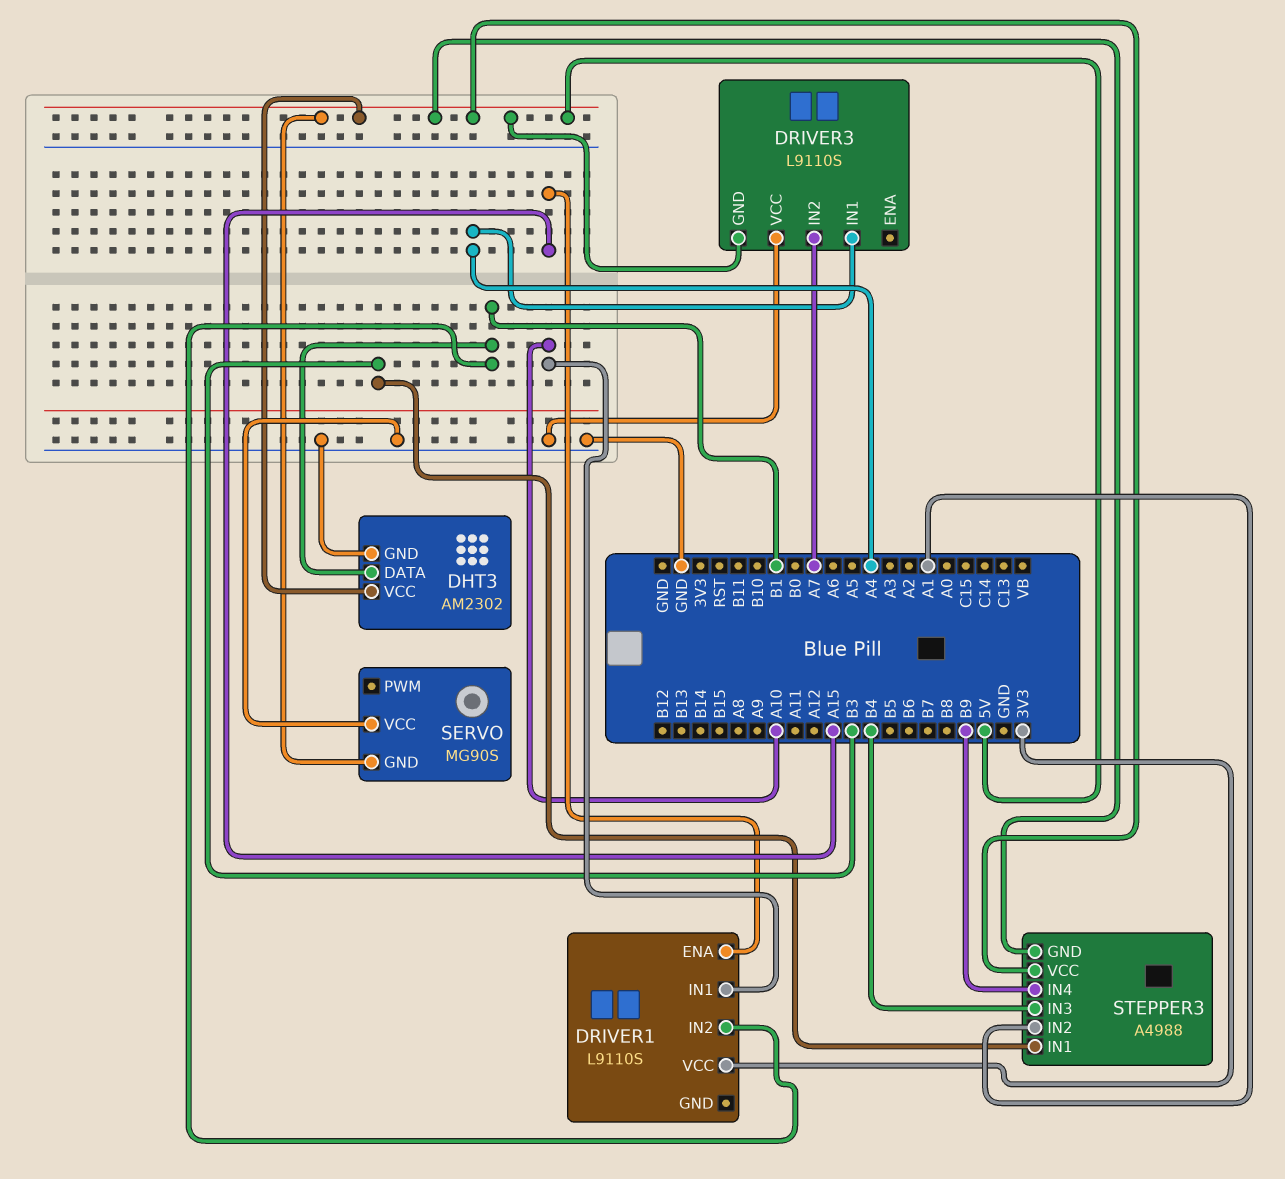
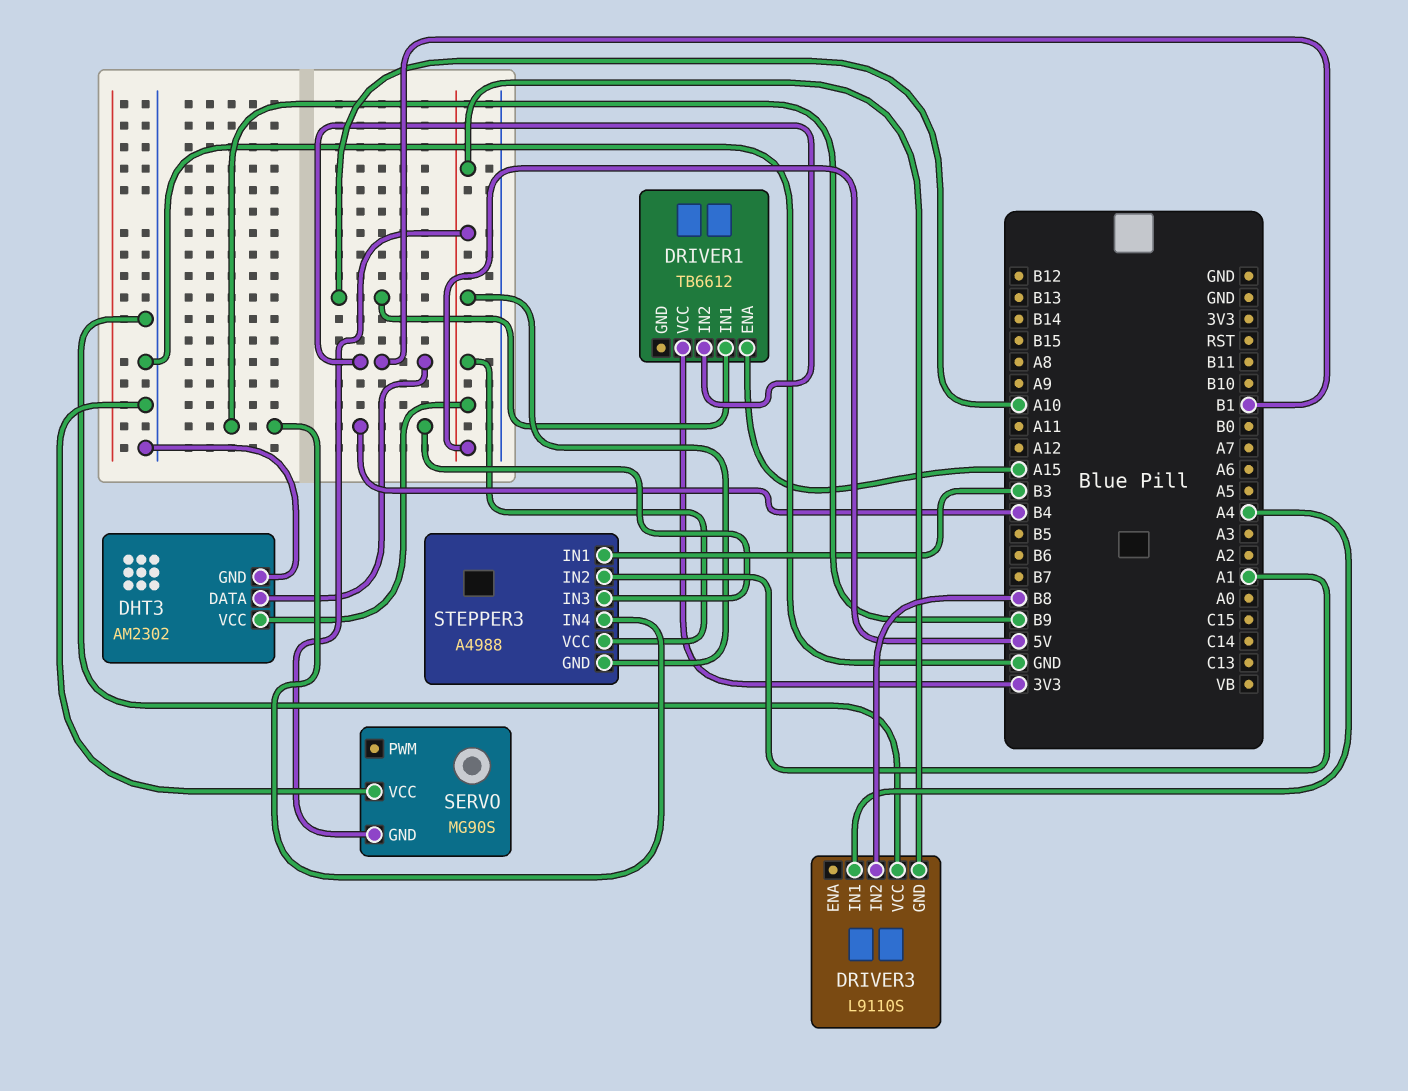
DRIVER1: L9110S -> TB6612
DRIVER3 pin IN2: A7 -> B8

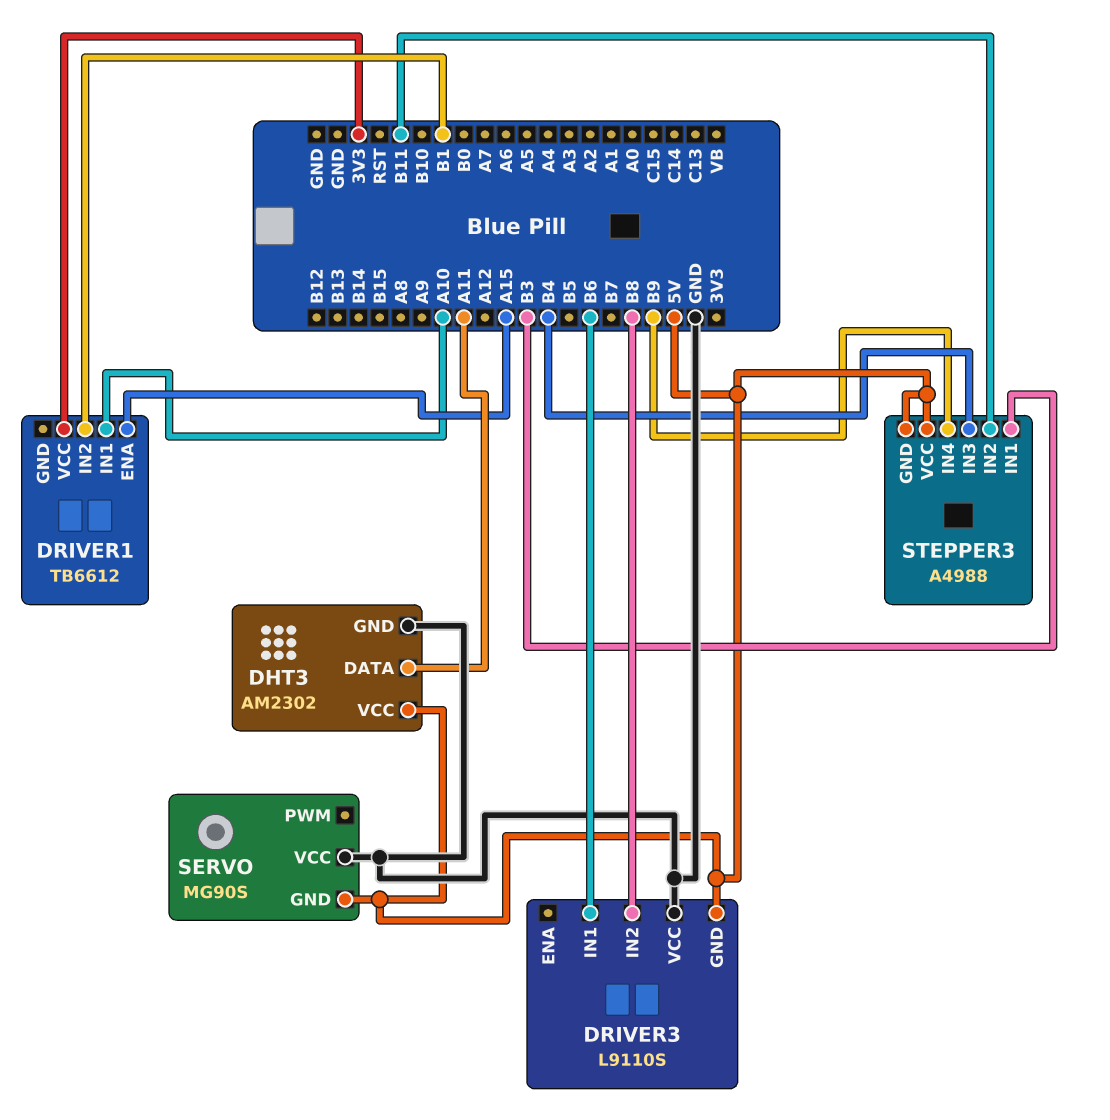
DHT3 pin DATA: B1 -> A11
DRIVER3 pin IN1: A4 -> B6
STEPPER3 pin IN2: A1 -> B11

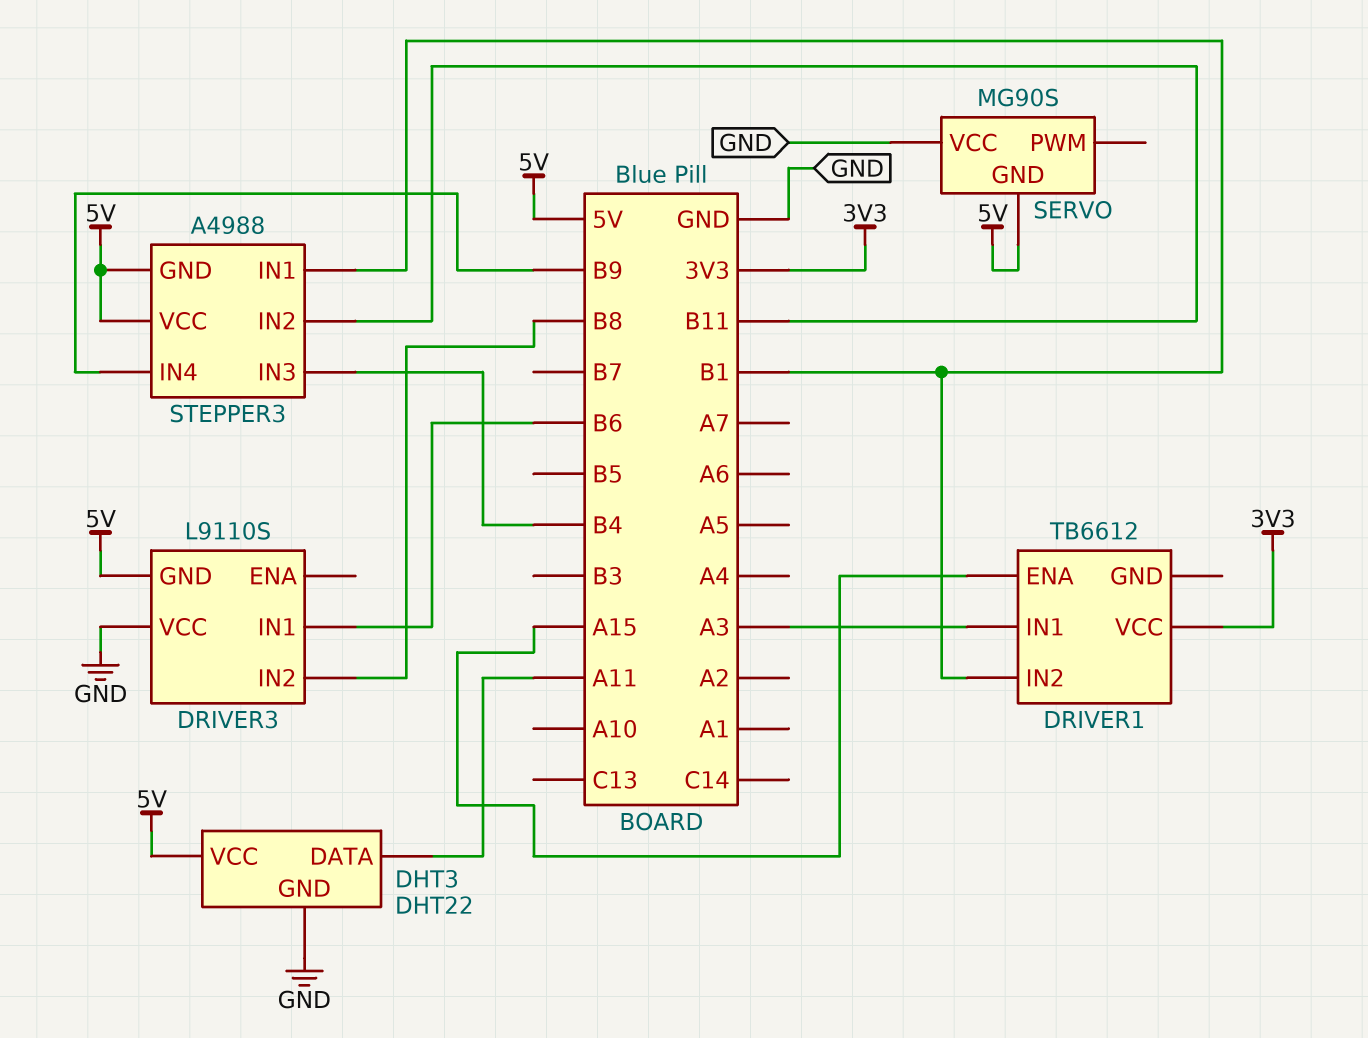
DHT3: AM2302 -> DHT22
DRIVER1 pin IN1: A10 -> A3
STEPPER3 pin IN1: B3 -> B1

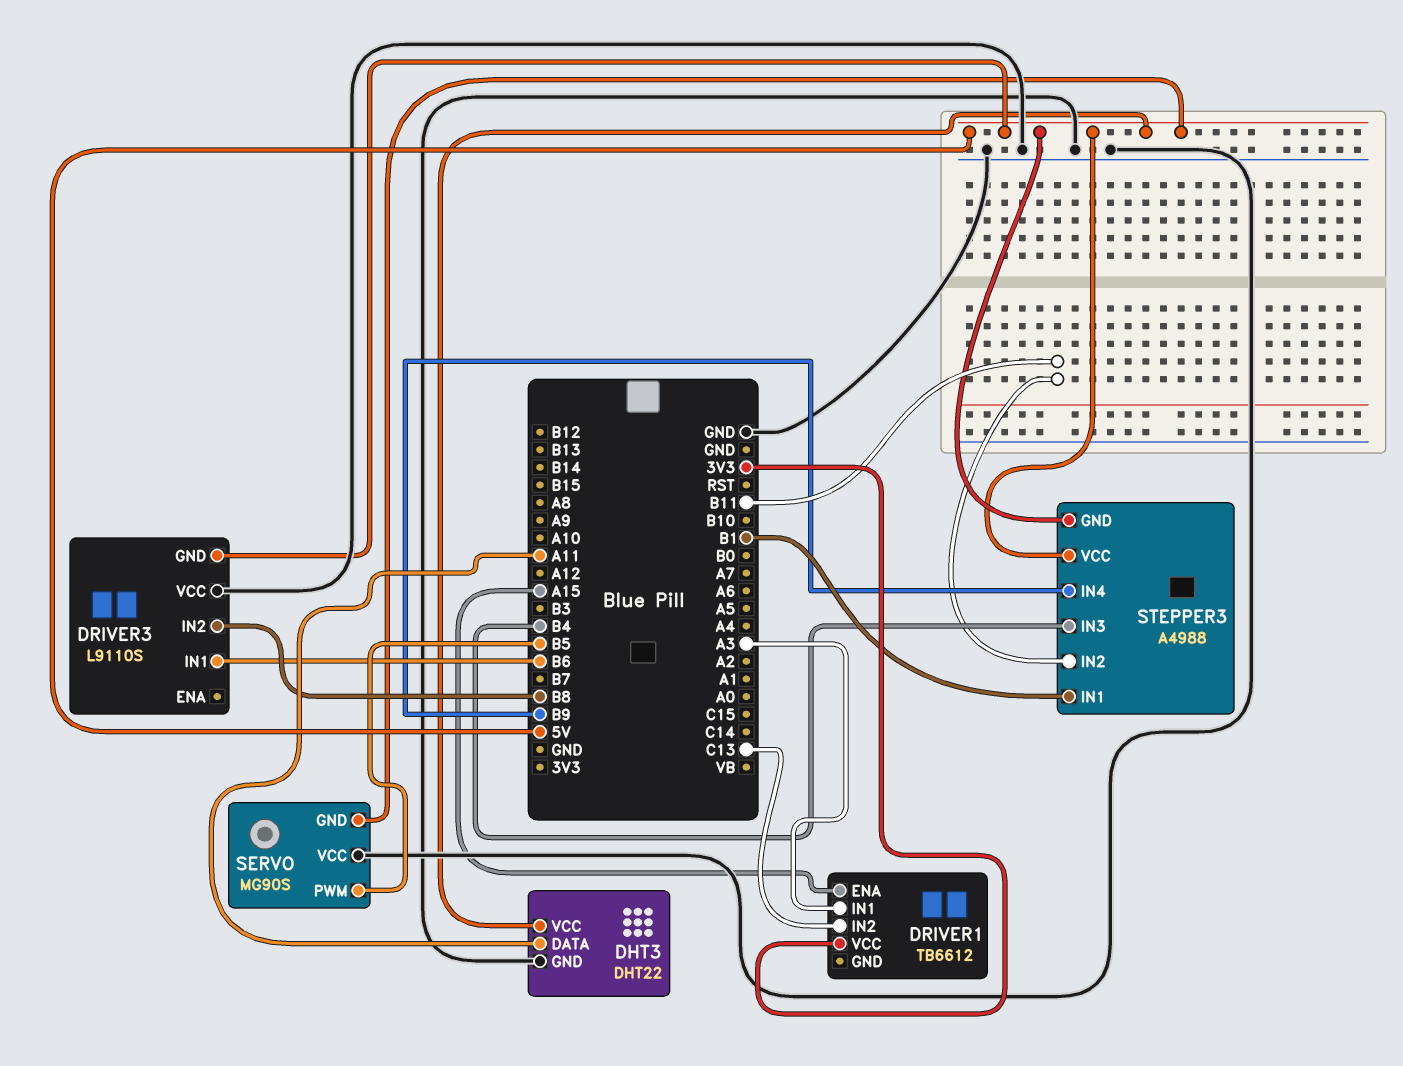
DRIVER1 pin IN2: B1 -> C13
SERVO pin PWM: none -> B5

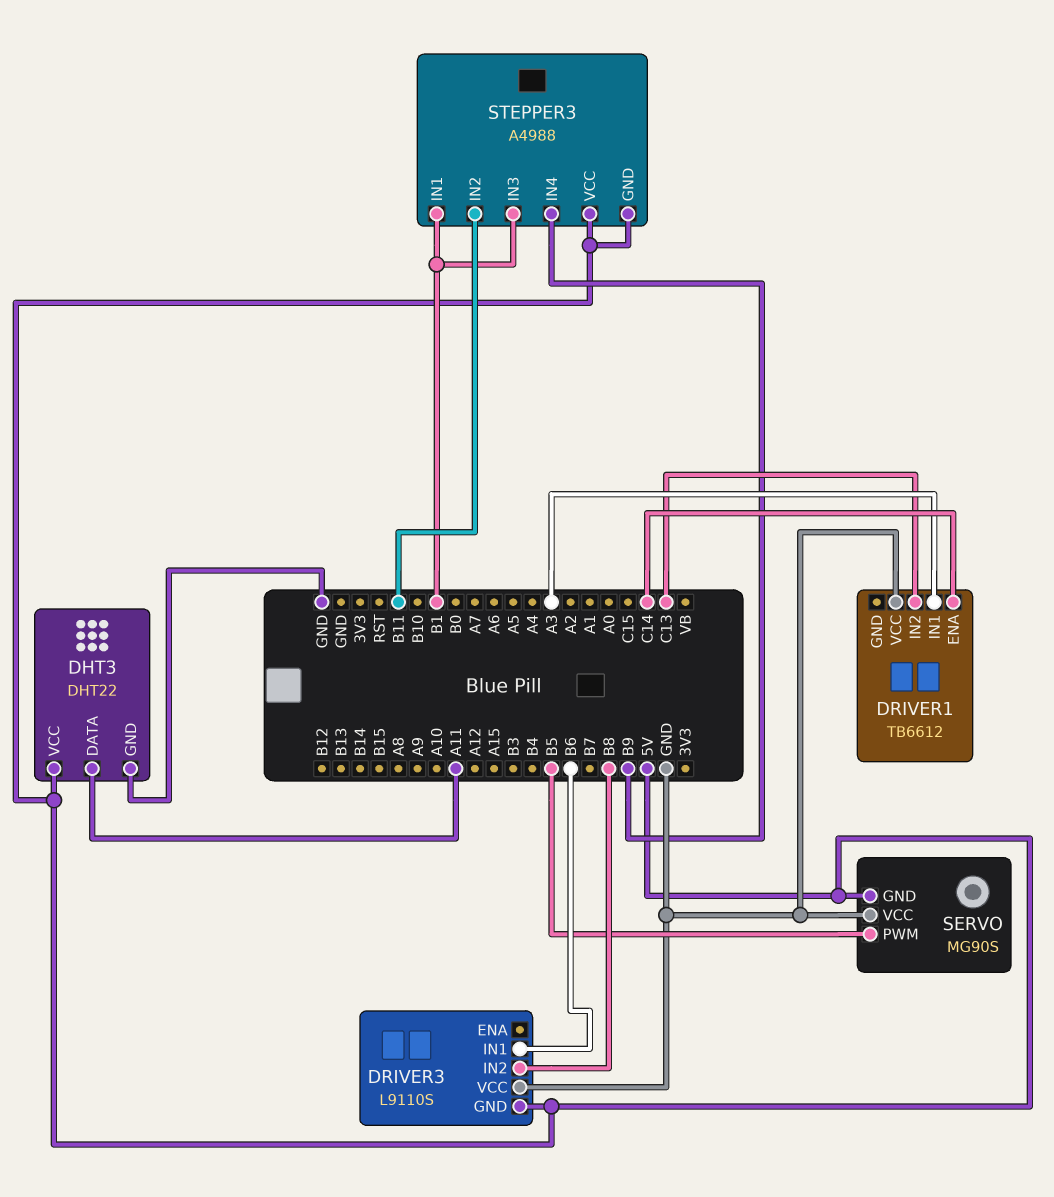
DRIVER1 pin ENA: A15 -> C14
DRIVER1 pin VCC: 3V3 -> GND
STEPPER3 pin IN3: B4 -> B1

